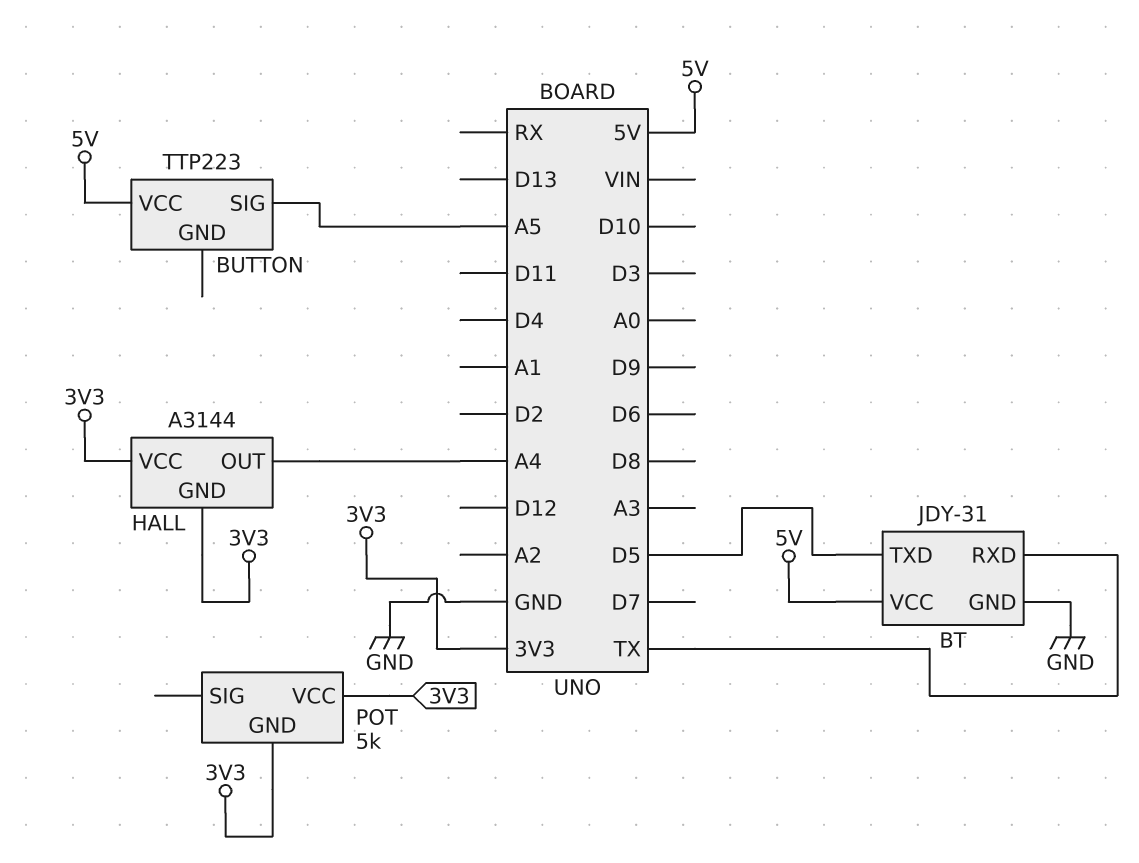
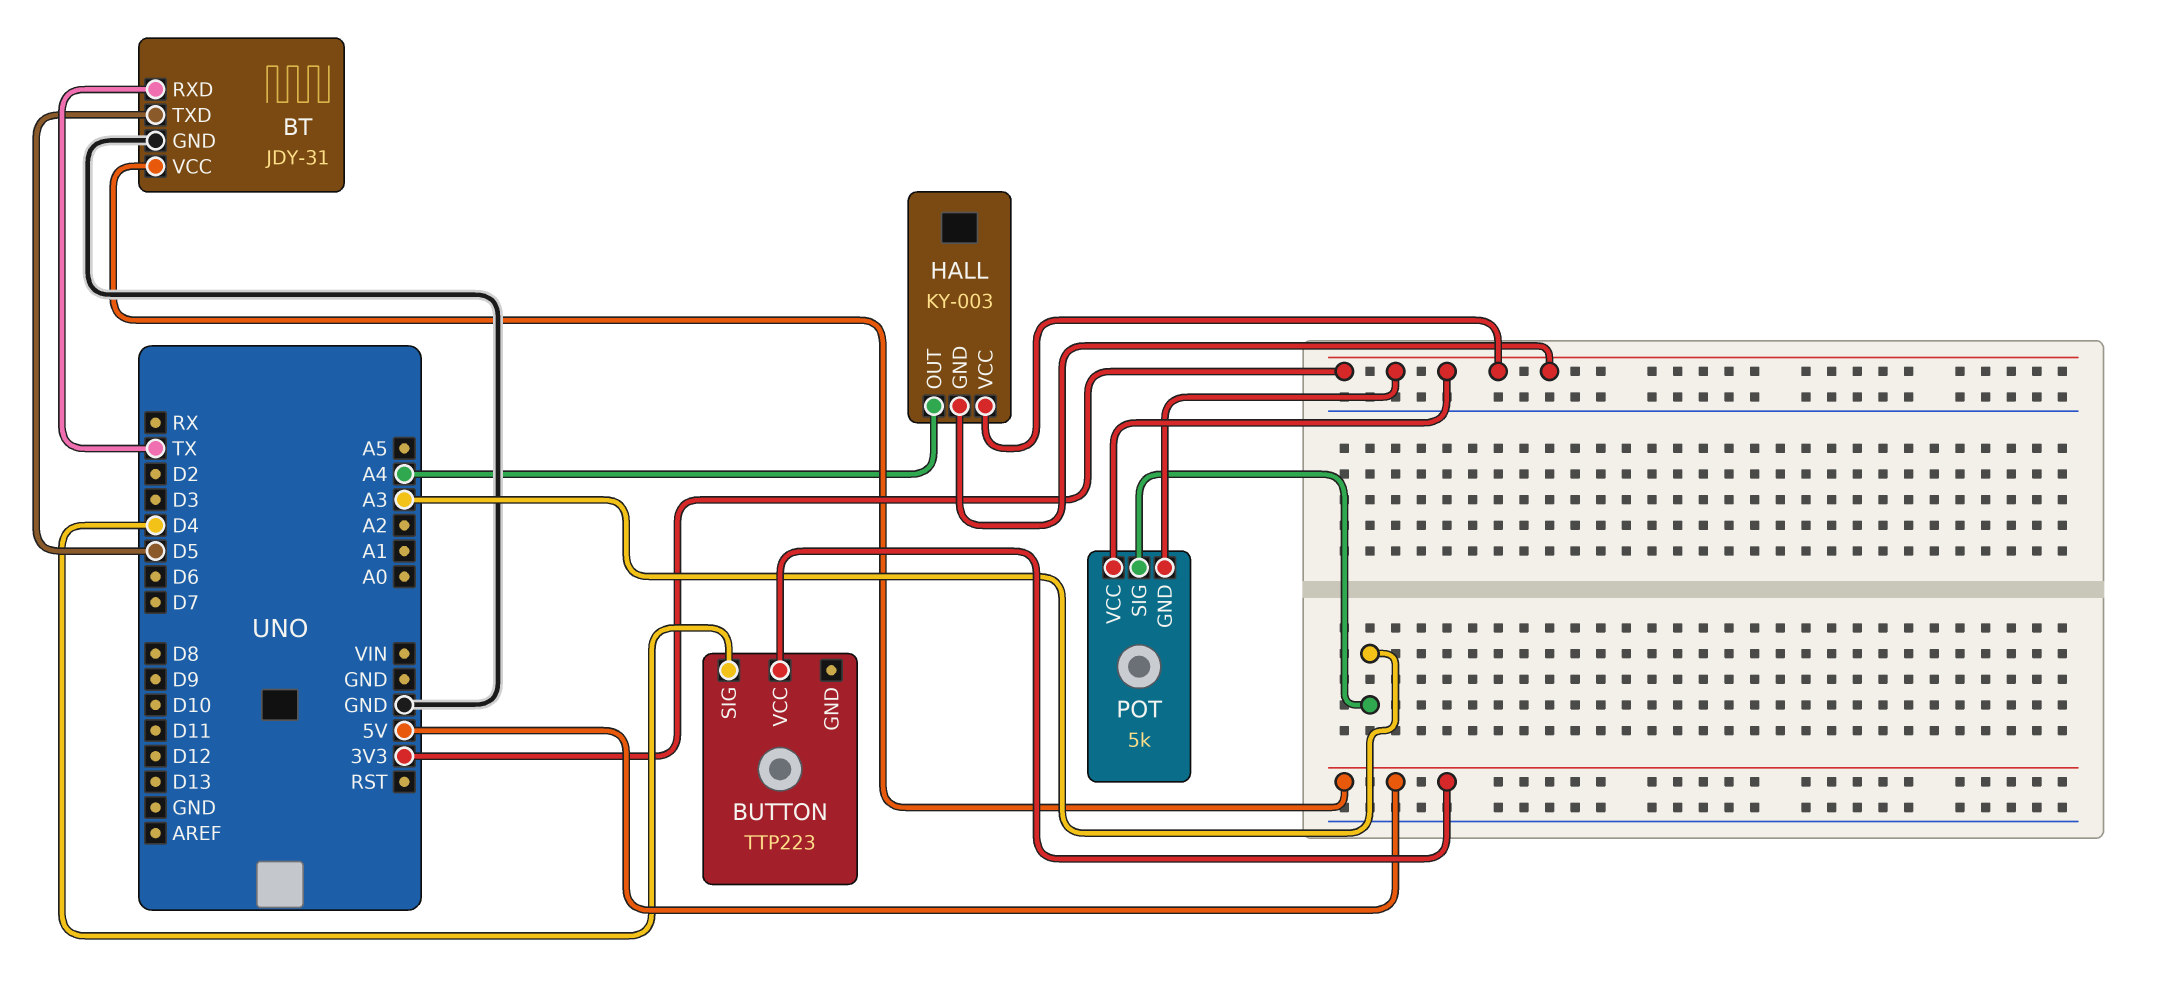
BUTTON pin SIG: A5 -> D4
HALL: A3144 -> KY-003
POT pin SIG: none -> A3

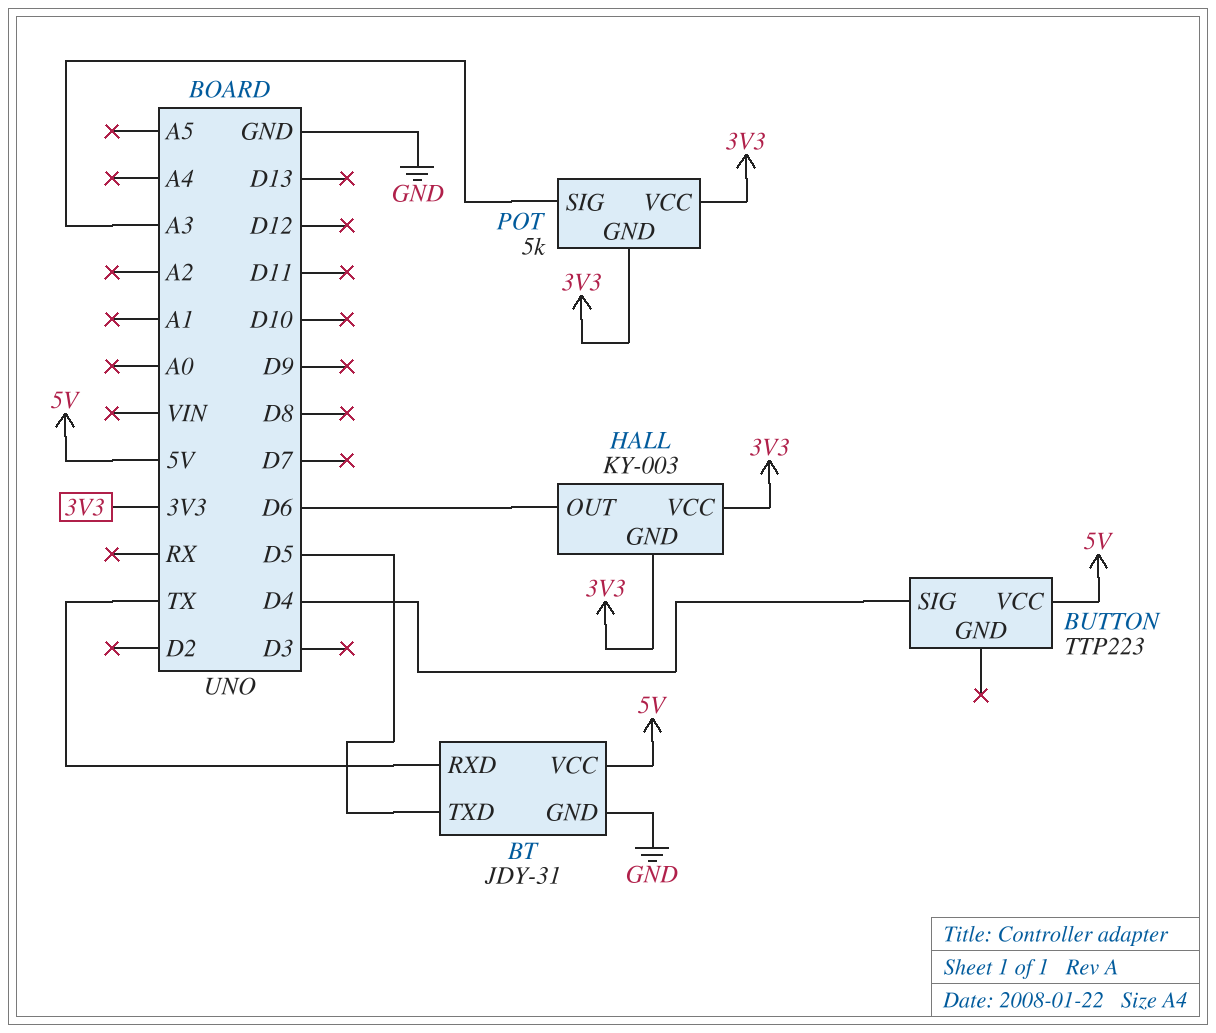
HALL pin OUT: A4 -> D6

